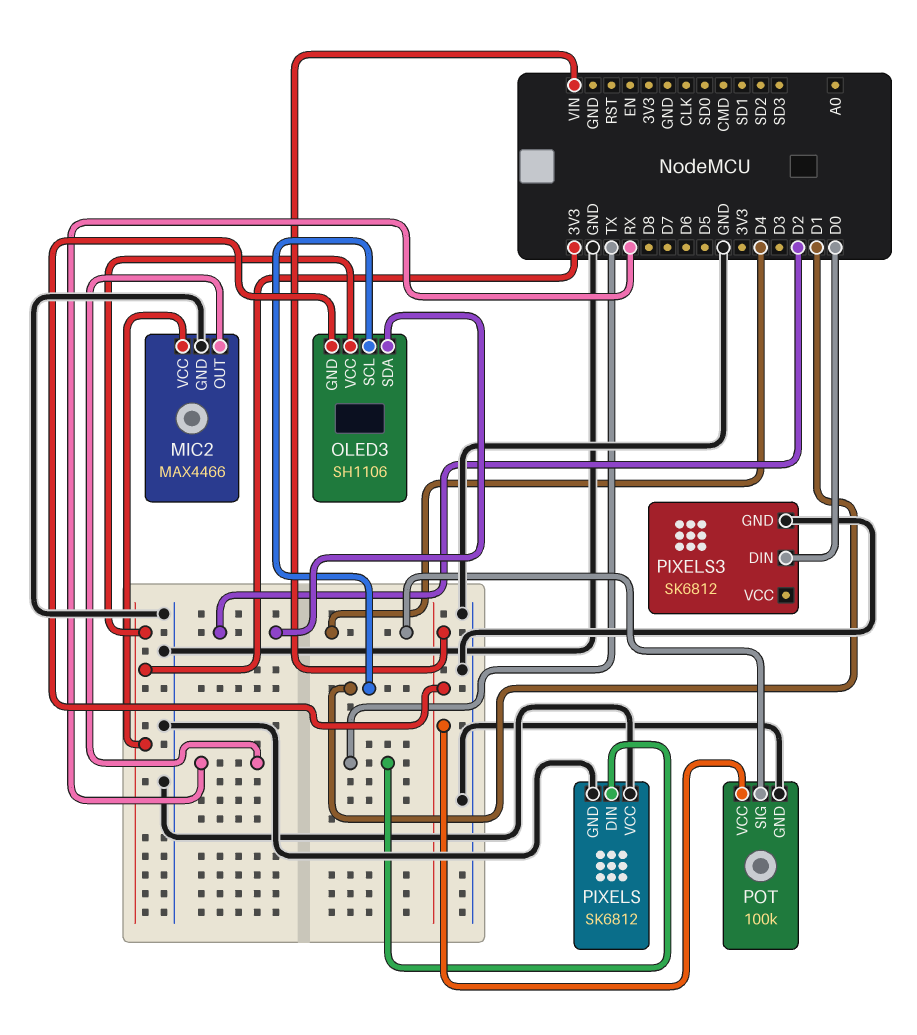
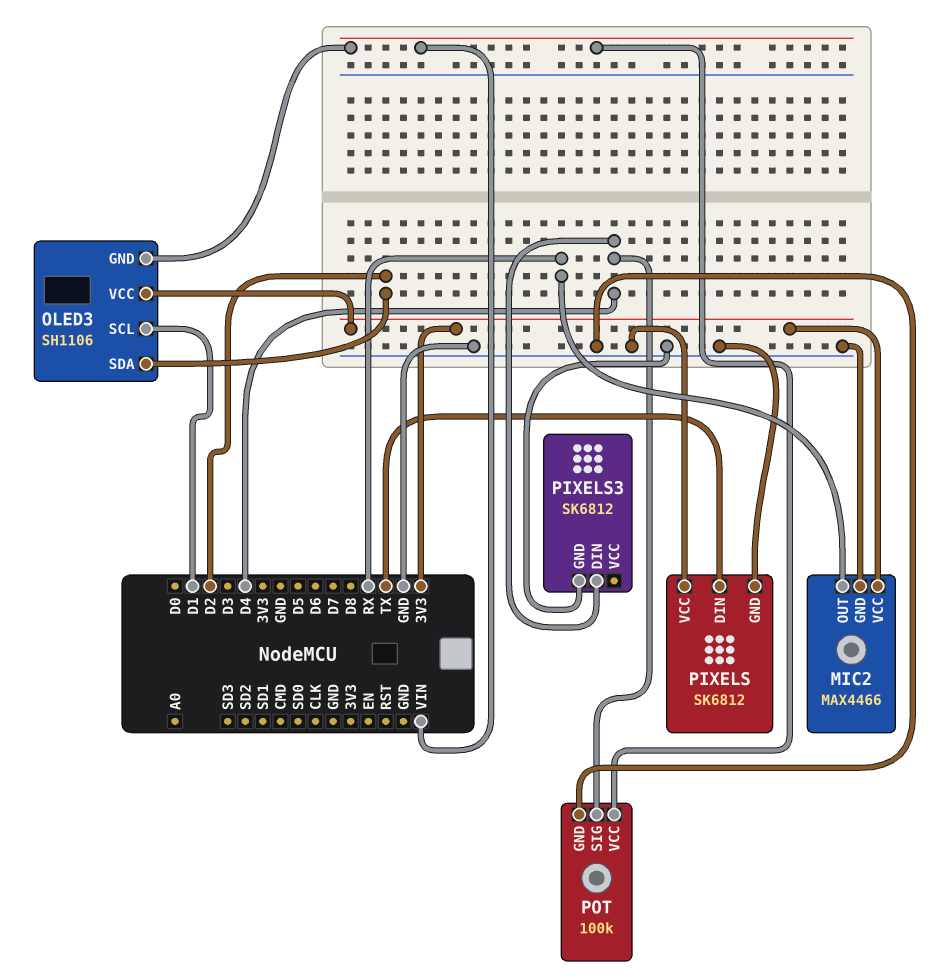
PIXELS3 pin DIN: D0 -> D4

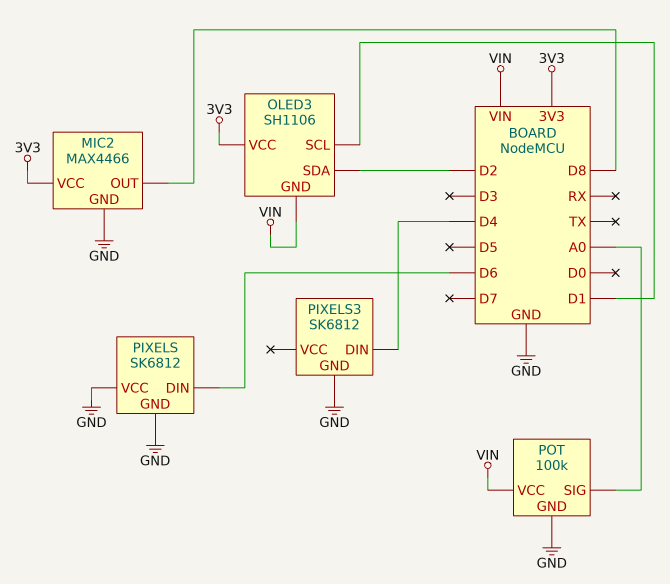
MIC2 pin OUT: RX -> D8
PIXELS pin DIN: TX -> D6
POT pin SIG: D4 -> A0

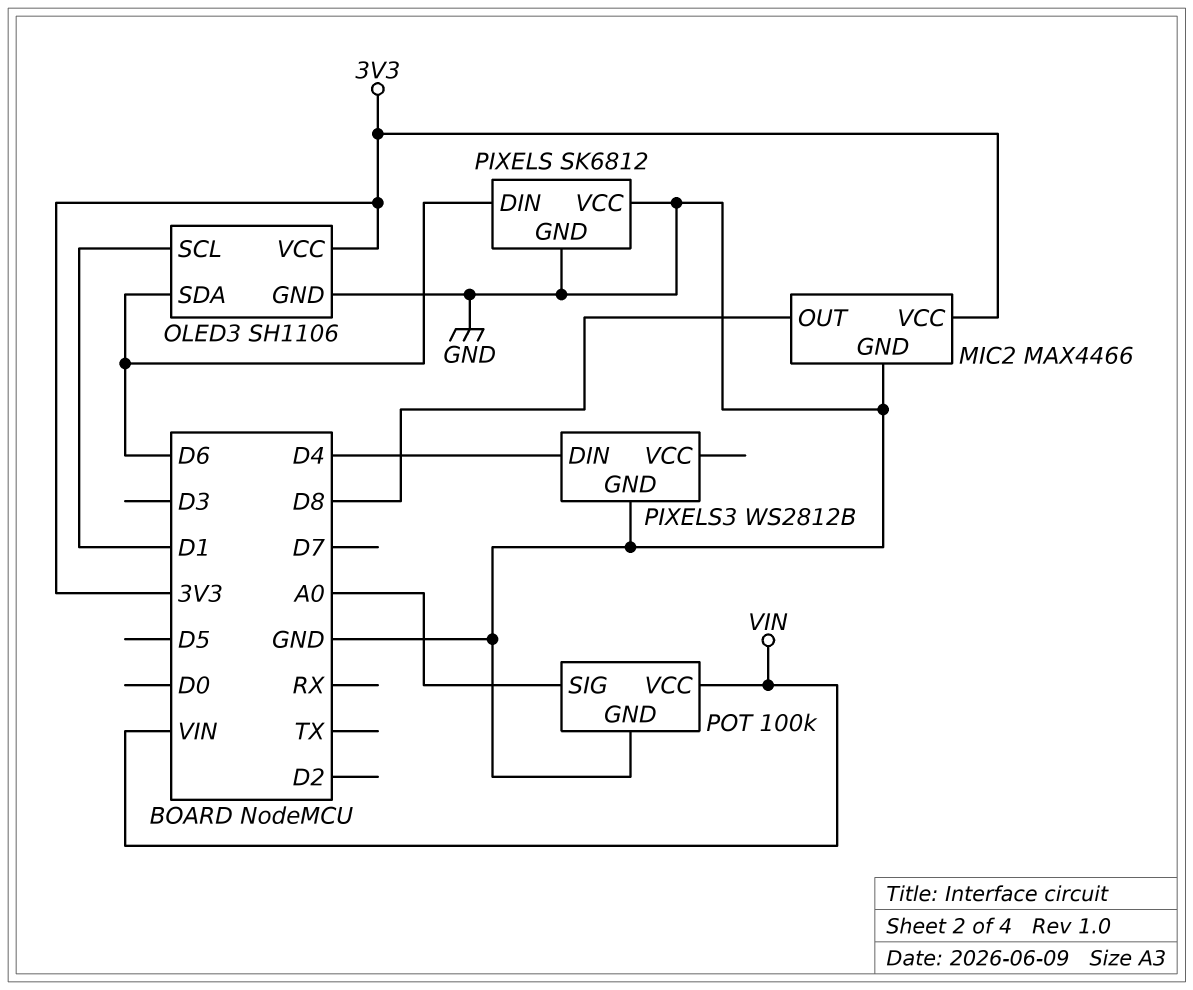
OLED3 pin GND: VIN -> GND
OLED3 pin SDA: D2 -> D6
PIXELS3: SK6812 -> WS2812B

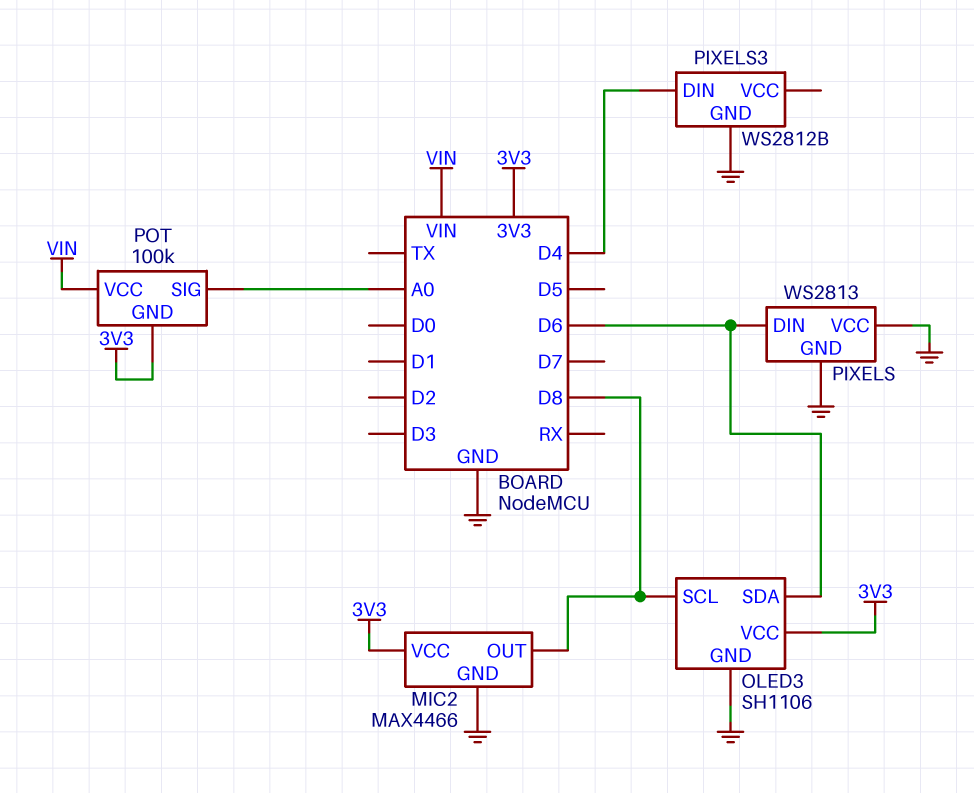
OLED3 pin SCL: D1 -> D8
PIXELS: SK6812 -> WS2813
POT pin GND: GND -> 3V3

